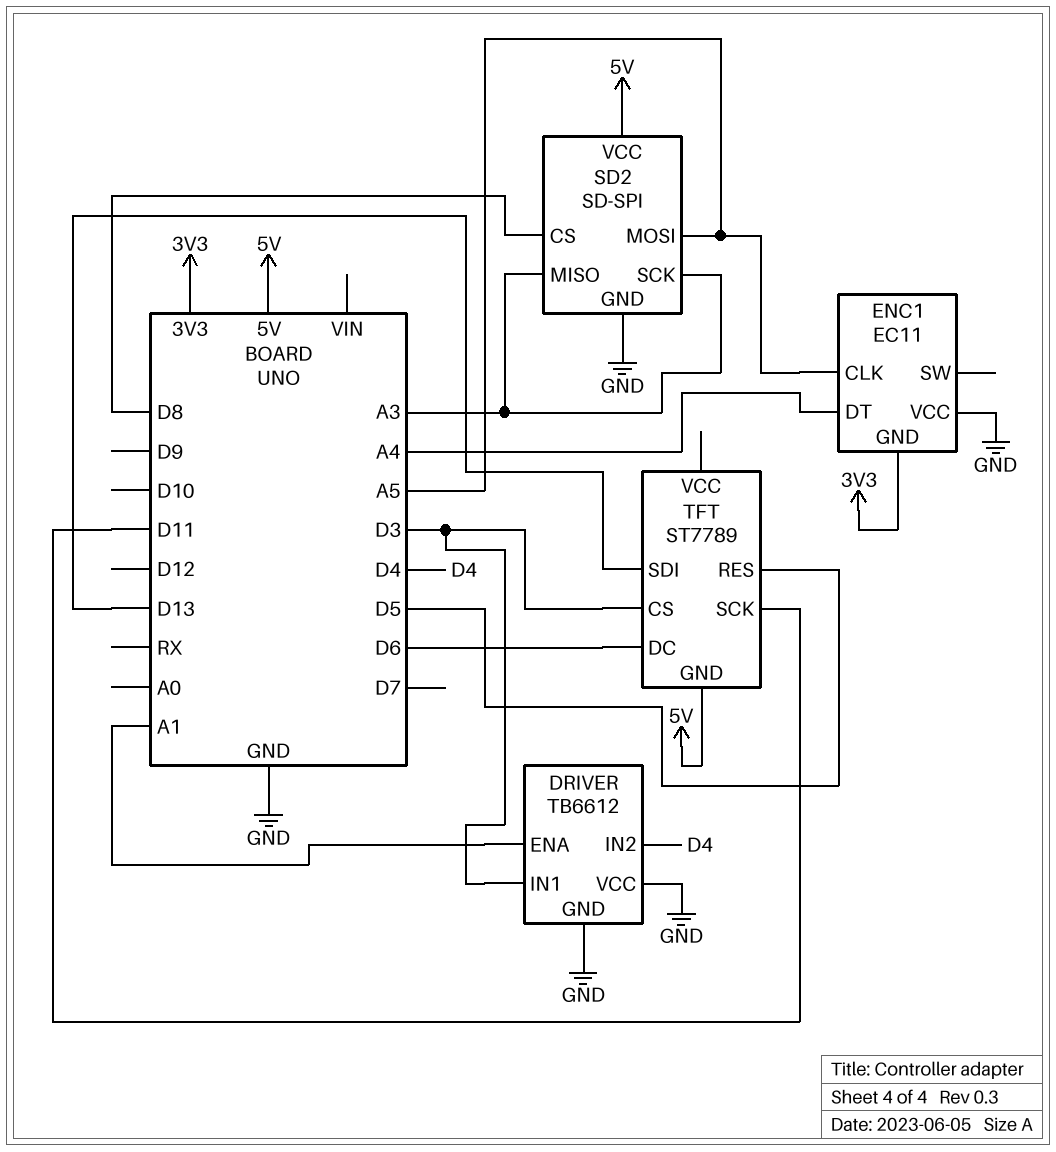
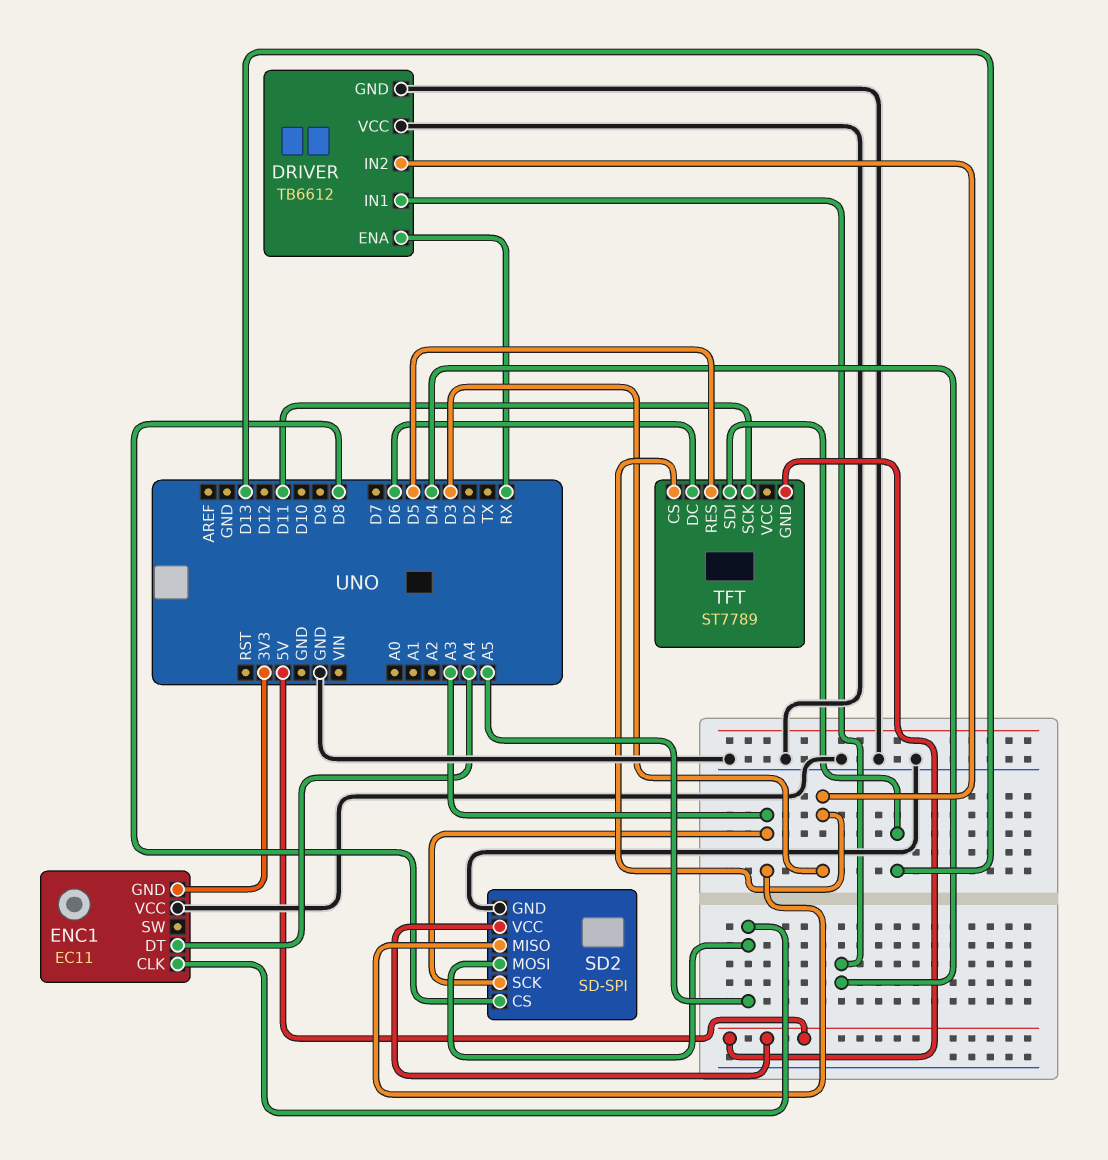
DRIVER pin ENA: A1 -> RX
DRIVER pin IN1: D3 -> D4
DRIVER pin IN2: D4 -> D3

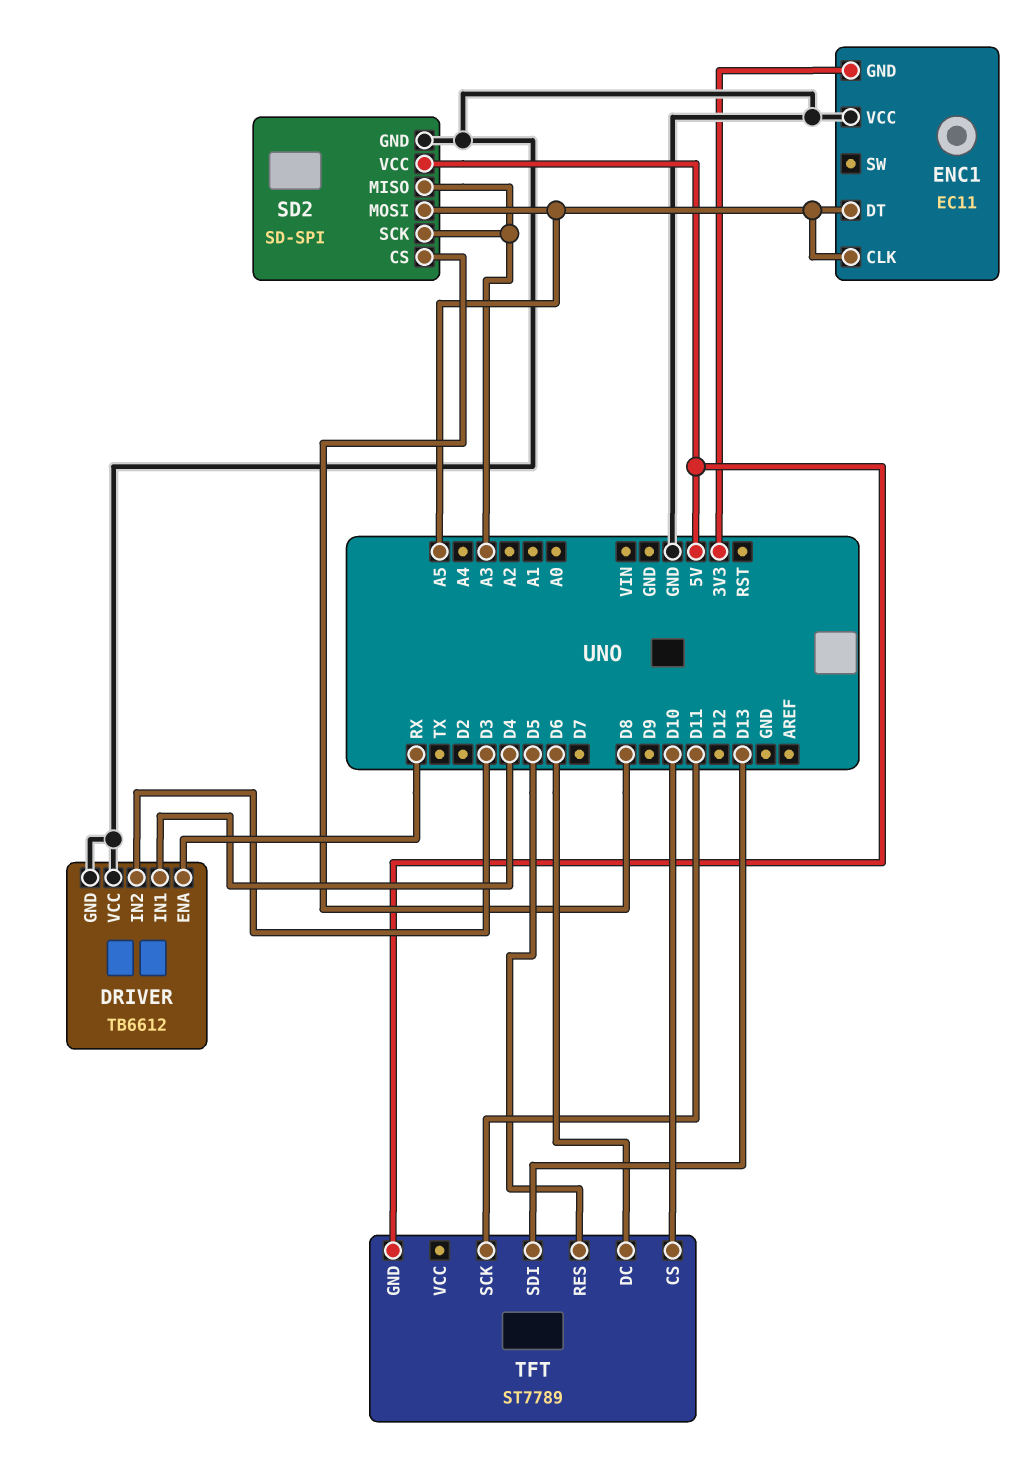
ENC1 pin DT: A4 -> A5
TFT pin CS: D3 -> D10

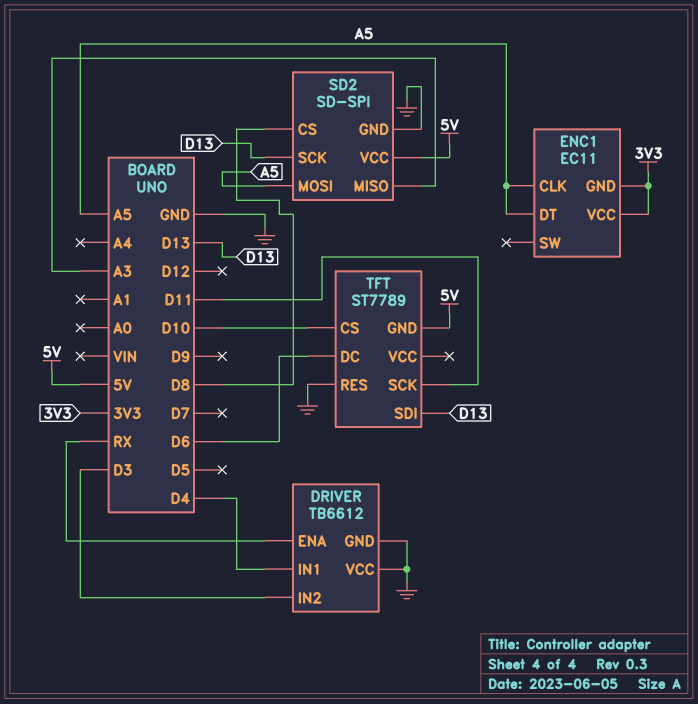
ENC1 pin VCC: GND -> 3V3
SD2 pin SCK: A3 -> D13
TFT pin RES: D5 -> GND

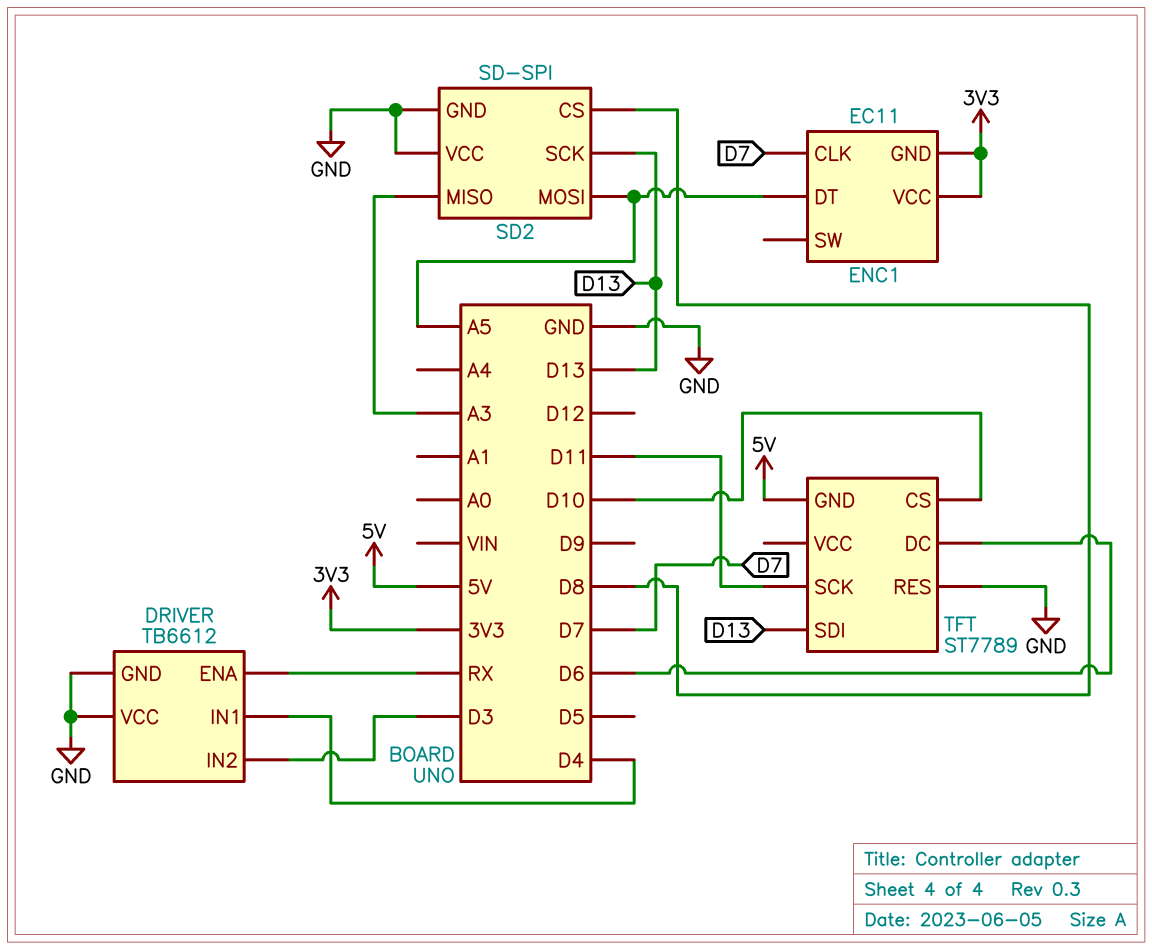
ENC1 pin CLK: A5 -> D7
SD2 pin VCC: 5V -> GND

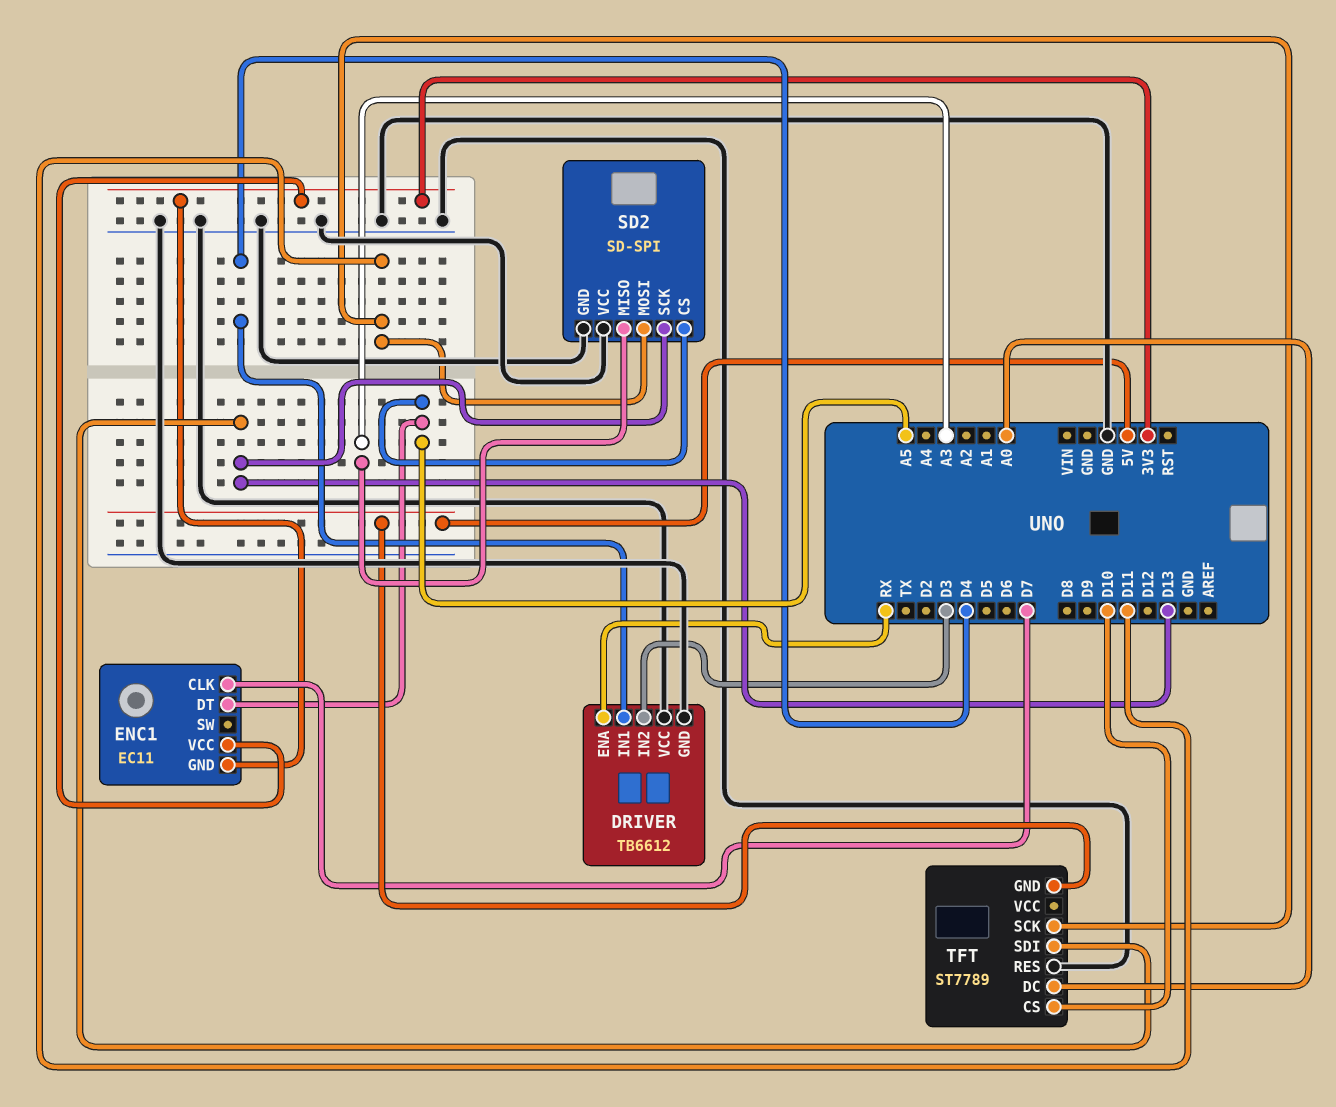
SD2 pin CS: D8 -> A5
SD2 pin MOSI: A5 -> D11
TFT pin DC: D6 -> A0

